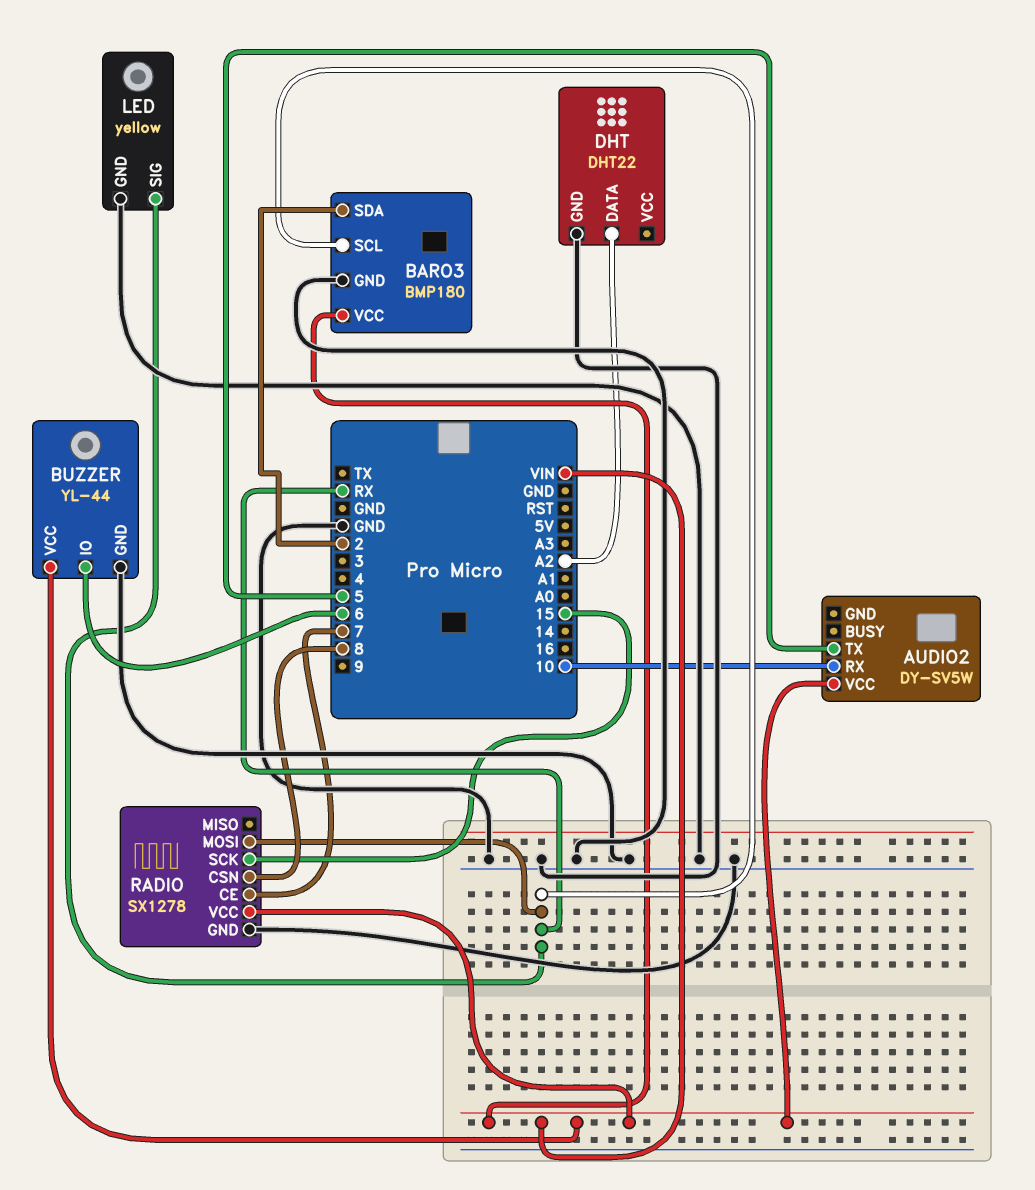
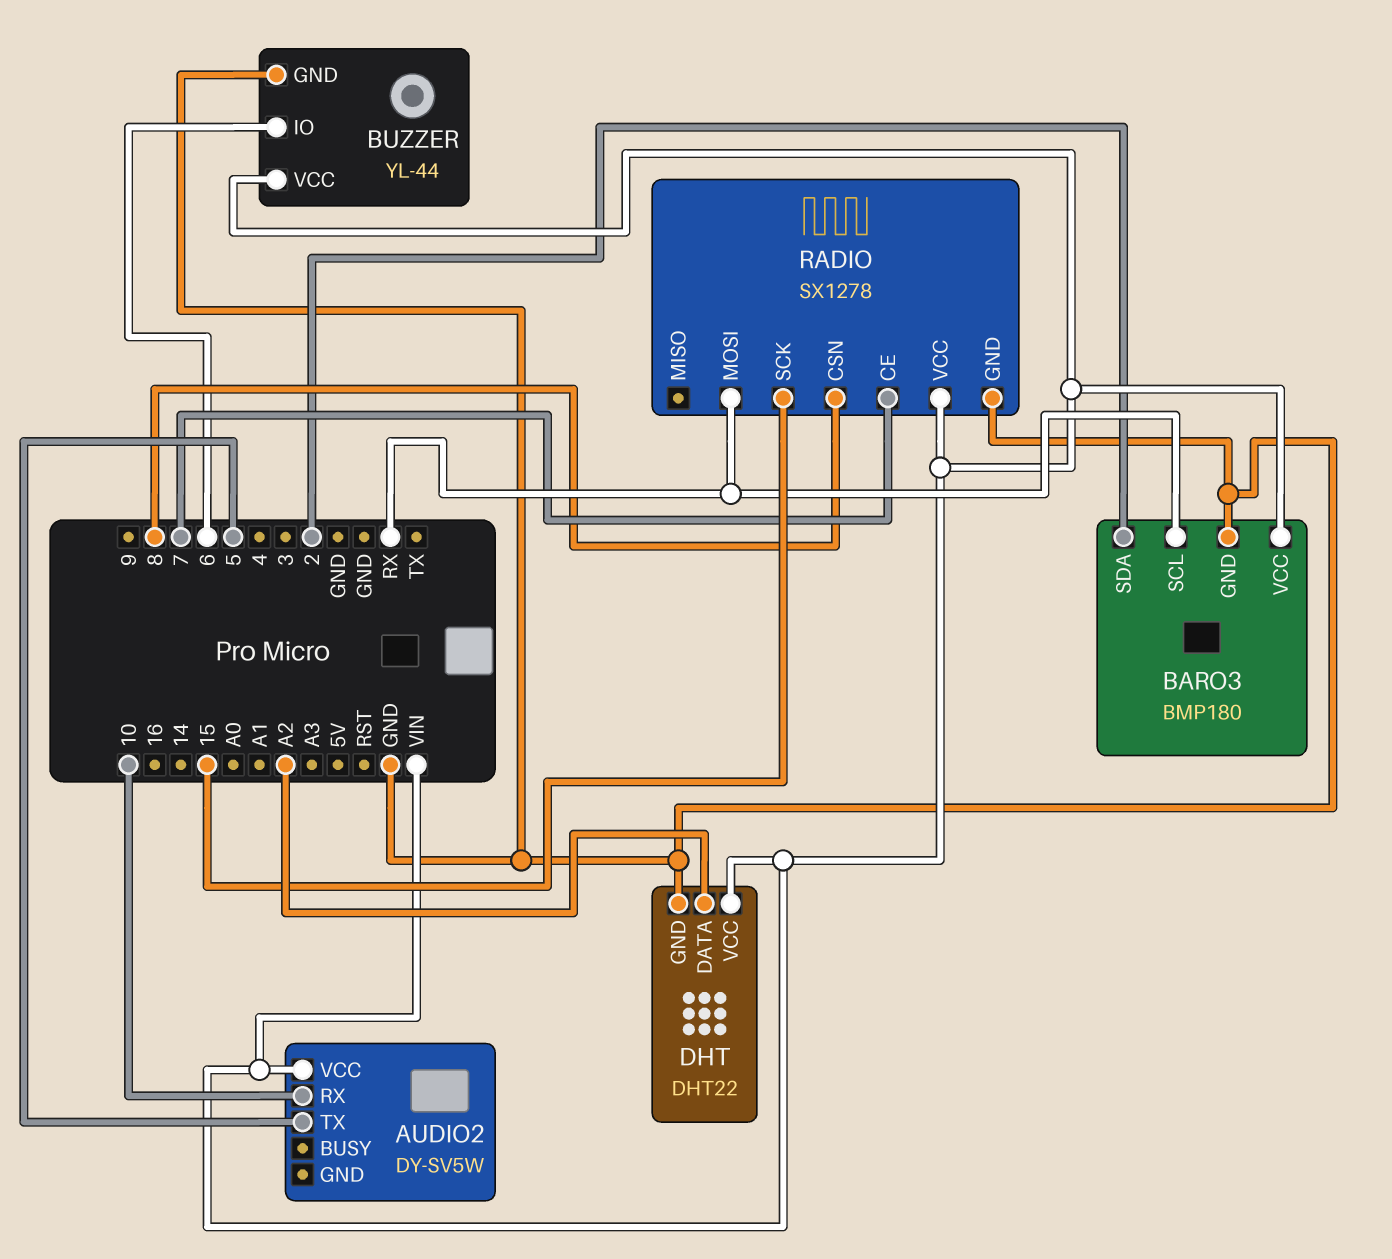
DHT pin VCC: none -> VIN
LED: yellow -> none
LED pin GND: GND -> none
LED pin SIG: RX -> none

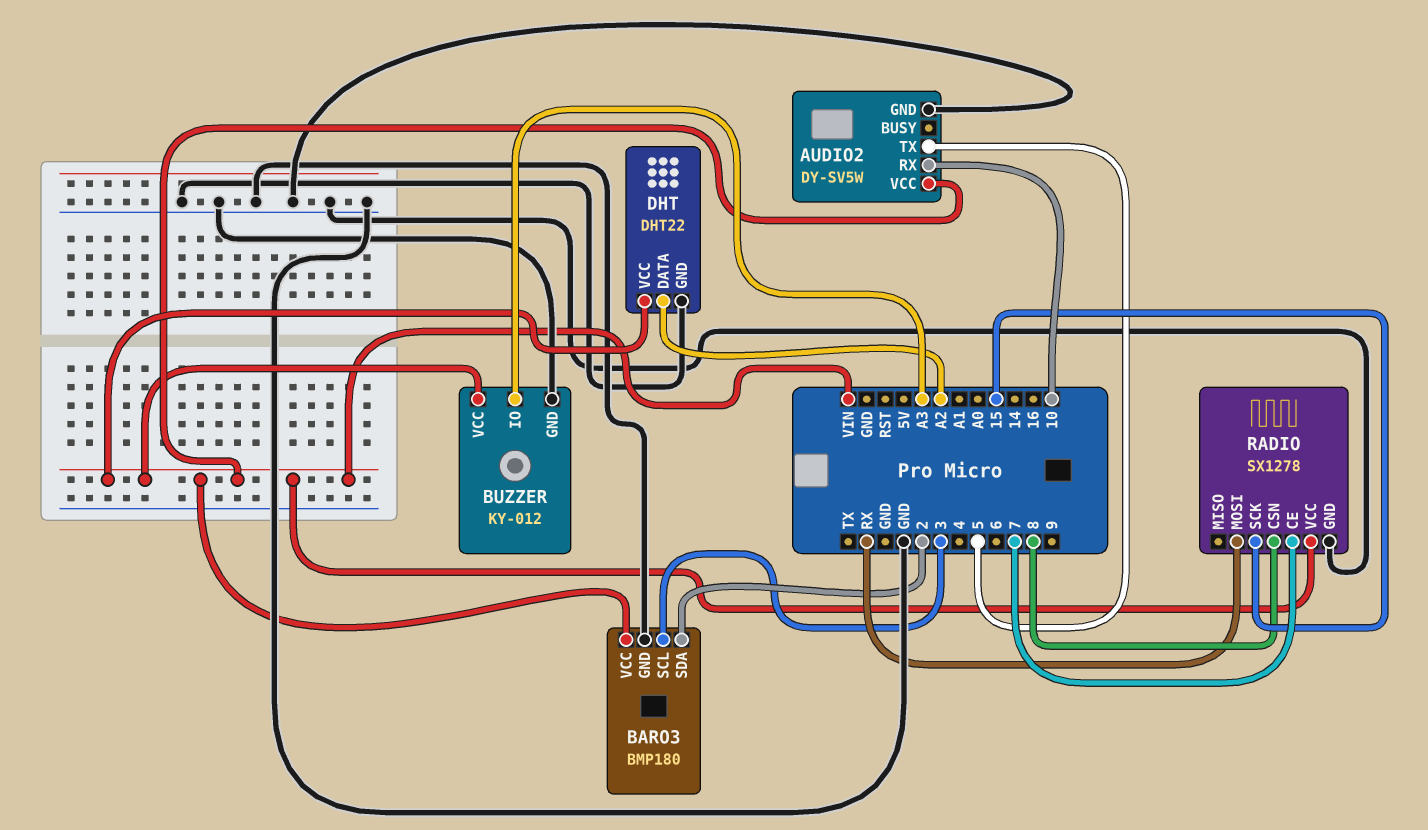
AUDIO2 pin GND: none -> GND
BARO3 pin SCL: RX -> 3
BUZZER: YL-44 -> KY-012
BUZZER pin IO: 6 -> A3

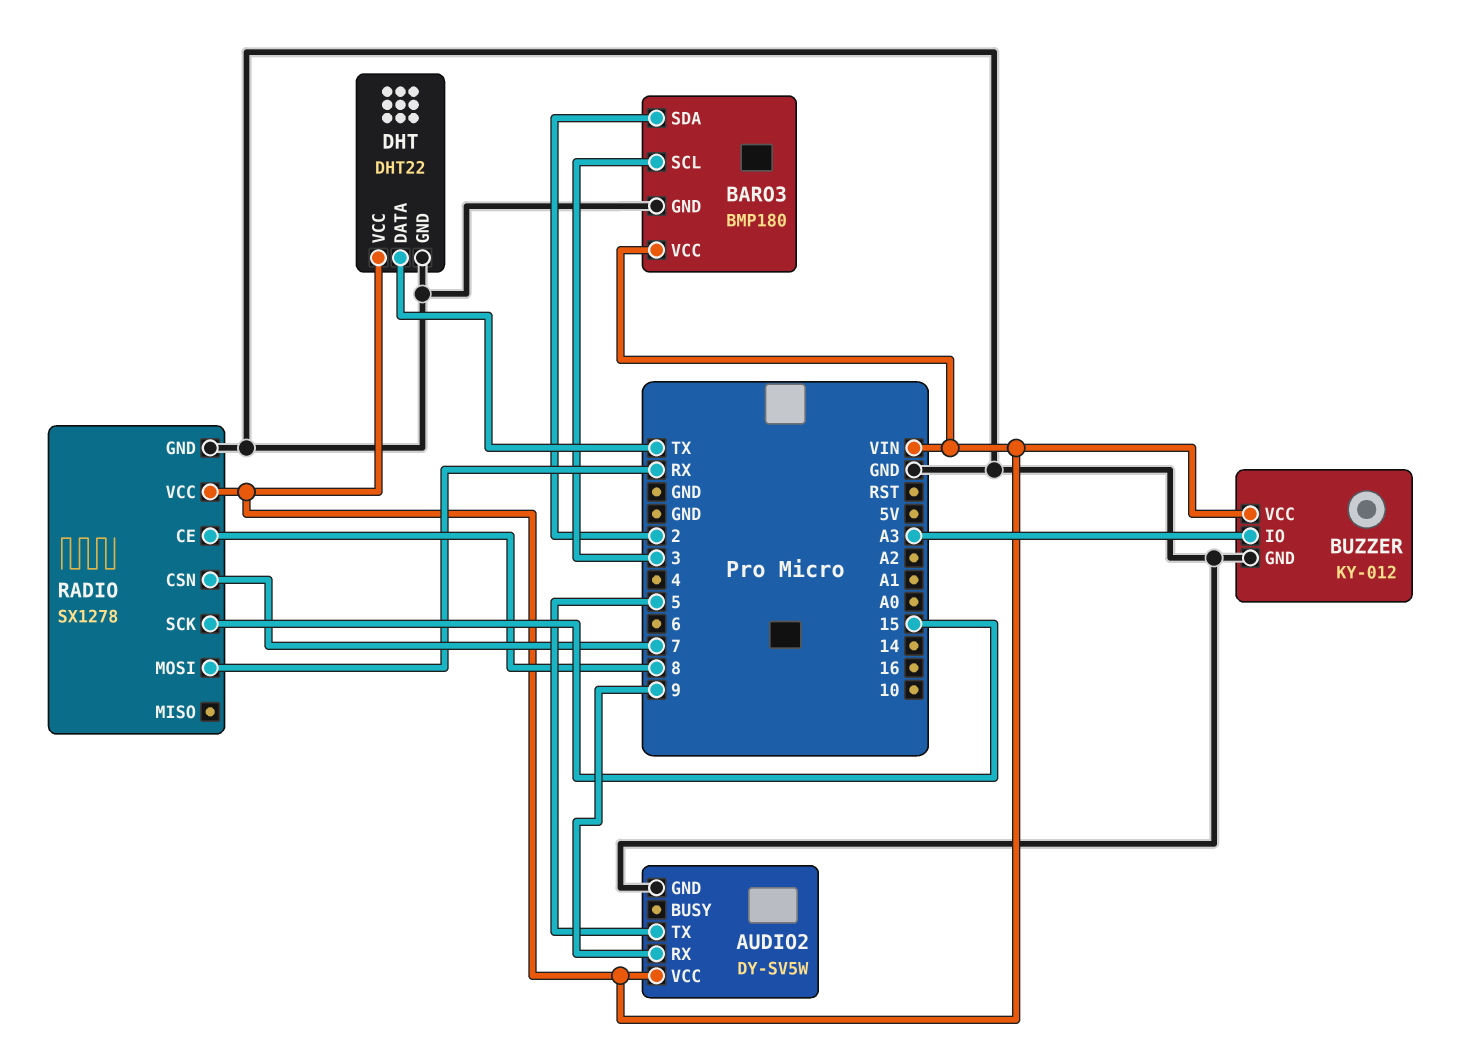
AUDIO2 pin RX: 10 -> 9
DHT pin DATA: A2 -> TX
RADIO pin CE: 7 -> 8
RADIO pin CSN: 8 -> 7

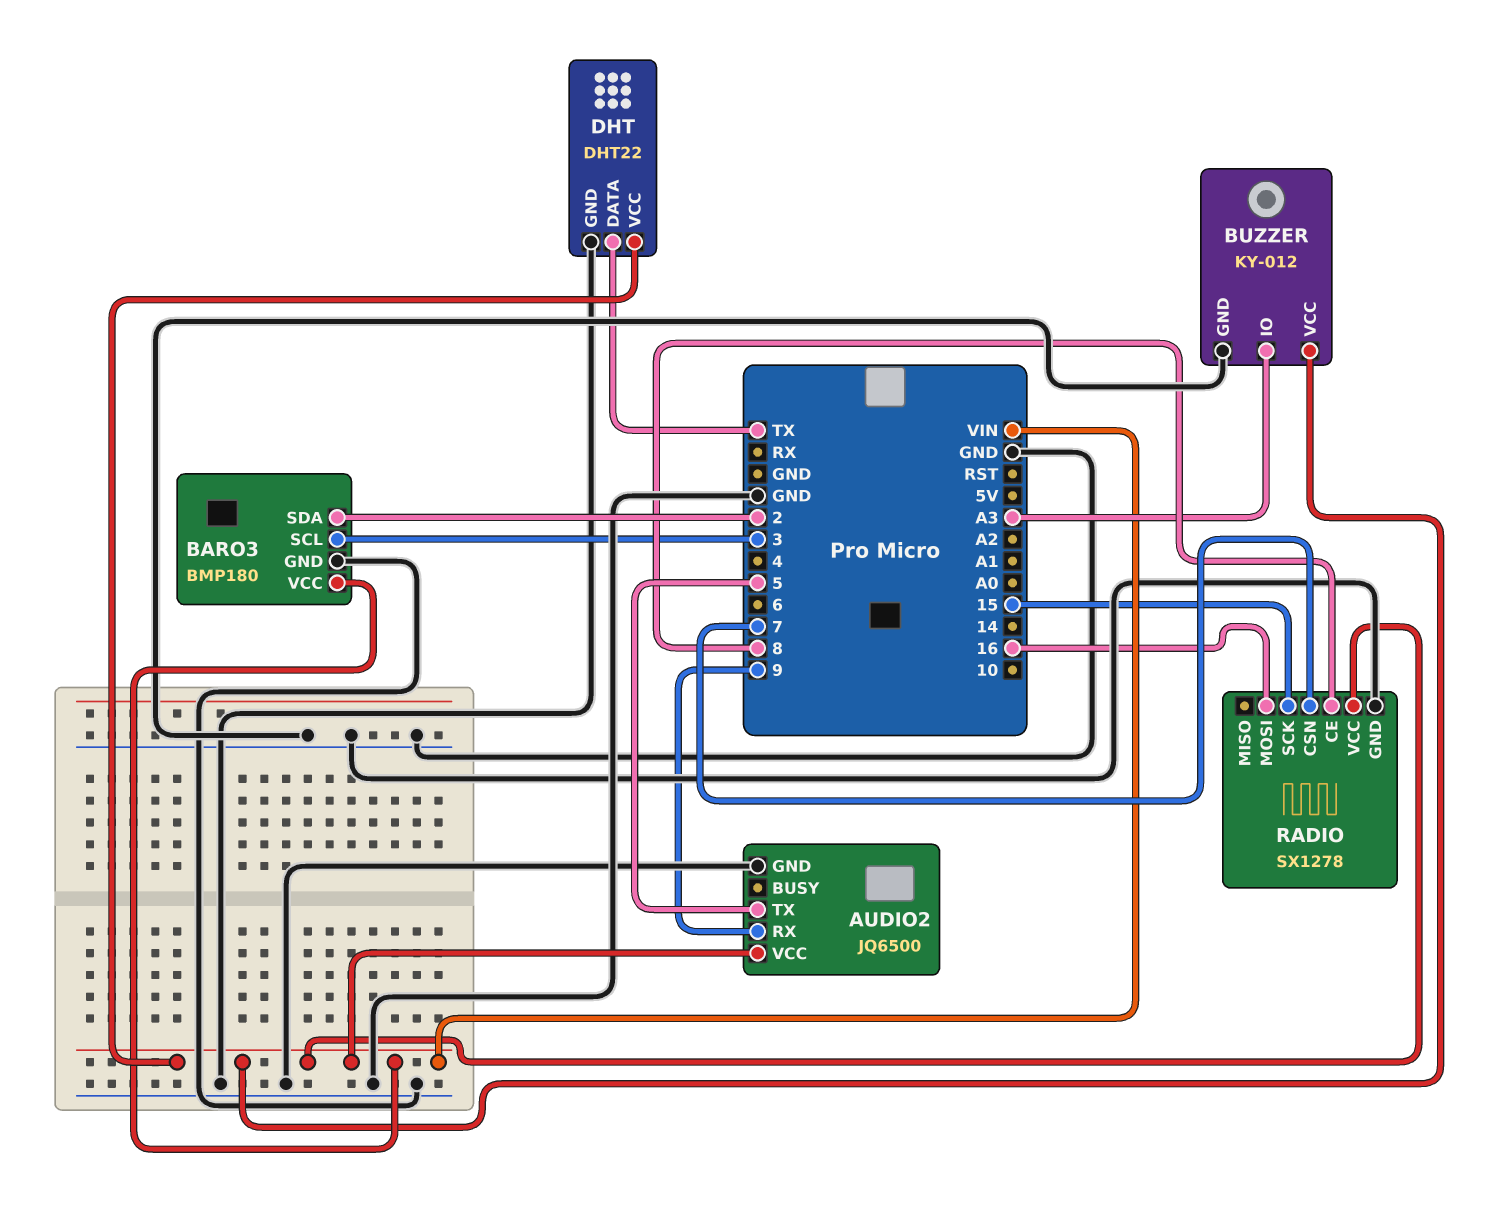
AUDIO2: DY-SV5W -> JQ6500
RADIO pin MOSI: RX -> 16

